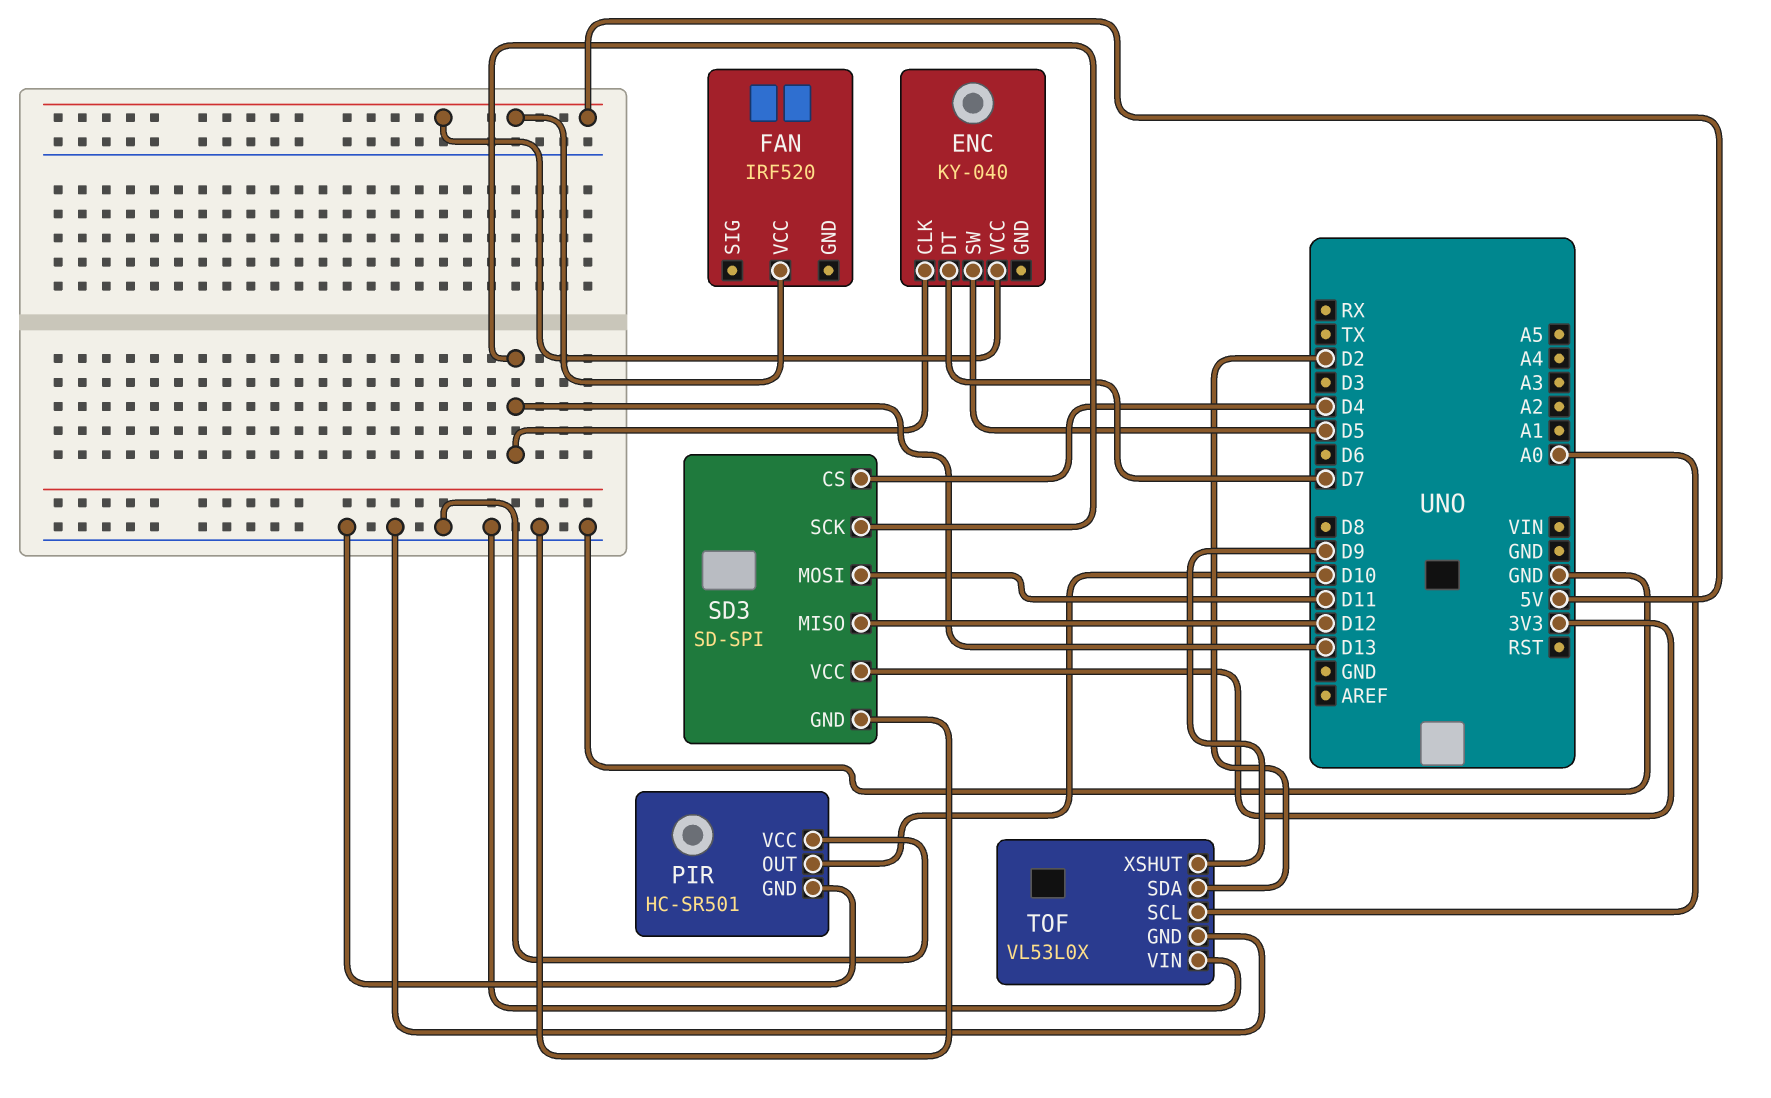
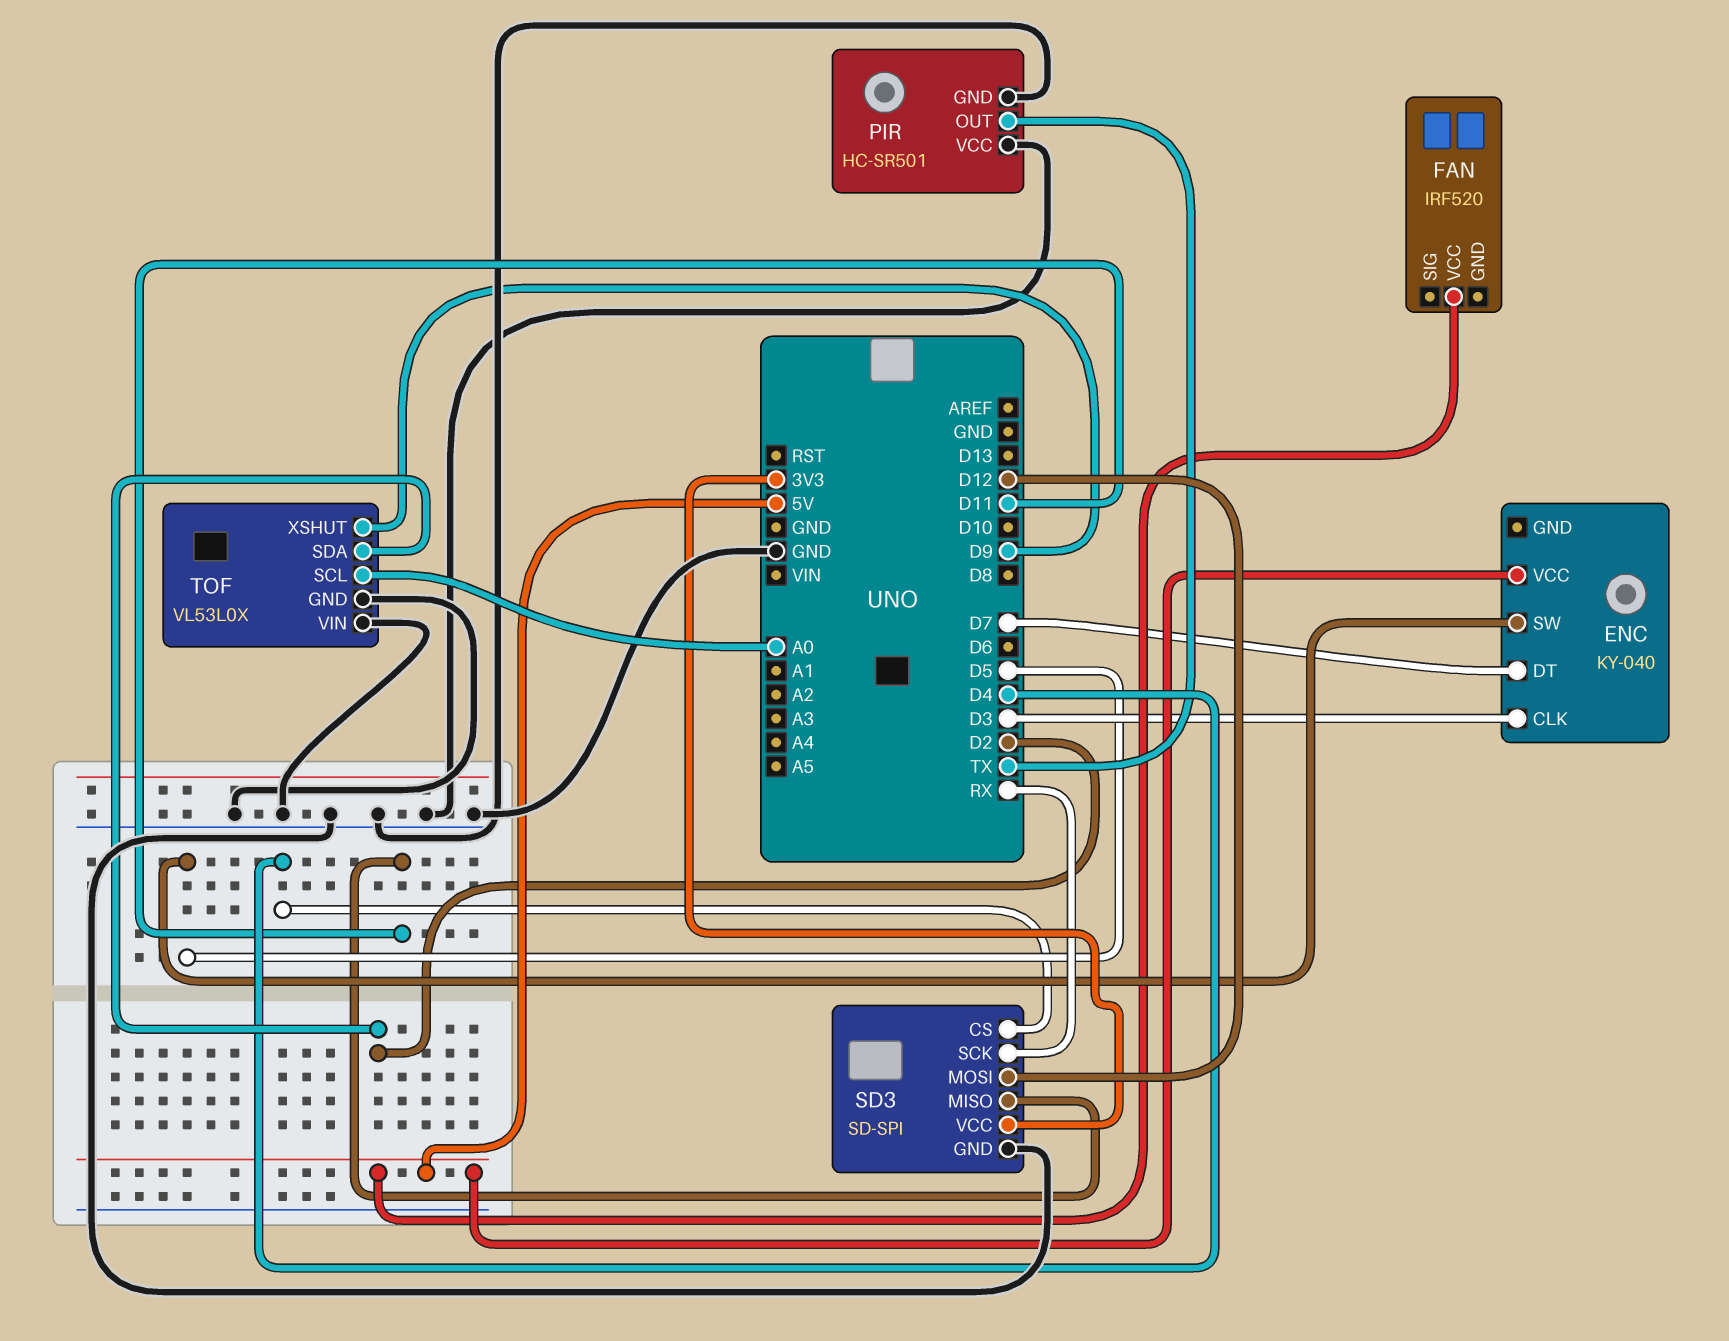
ENC pin CLK: D13 -> D3
PIR pin OUT: D10 -> TX
SD3 pin MISO: D12 -> D11
SD3 pin MOSI: D11 -> D12
SD3 pin SCK: D13 -> RX

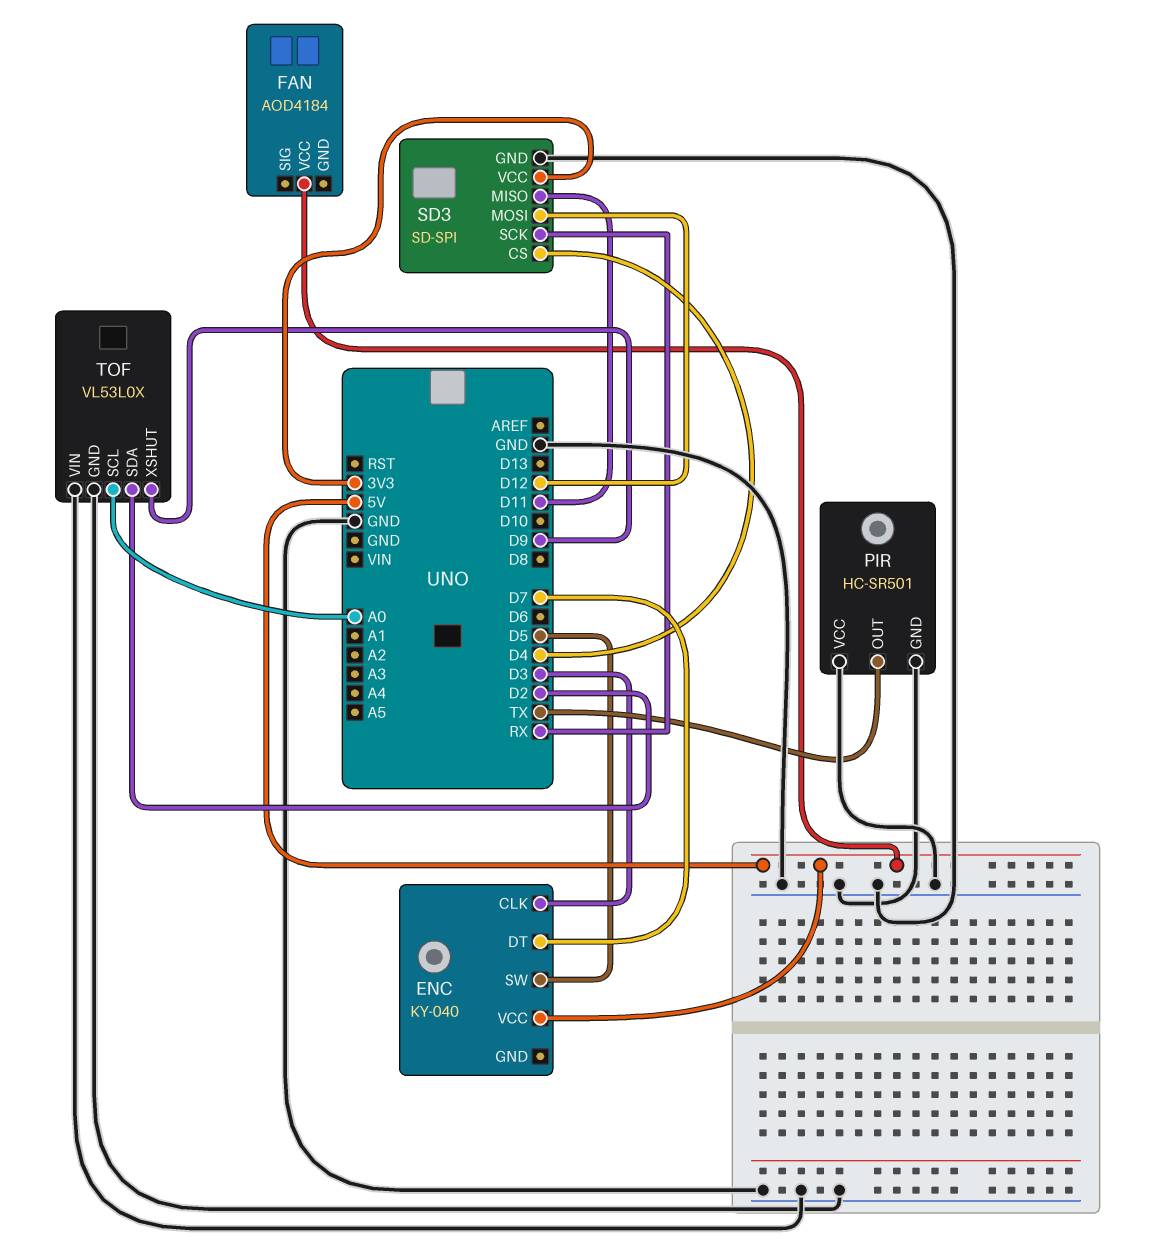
FAN: IRF520 -> AOD4184

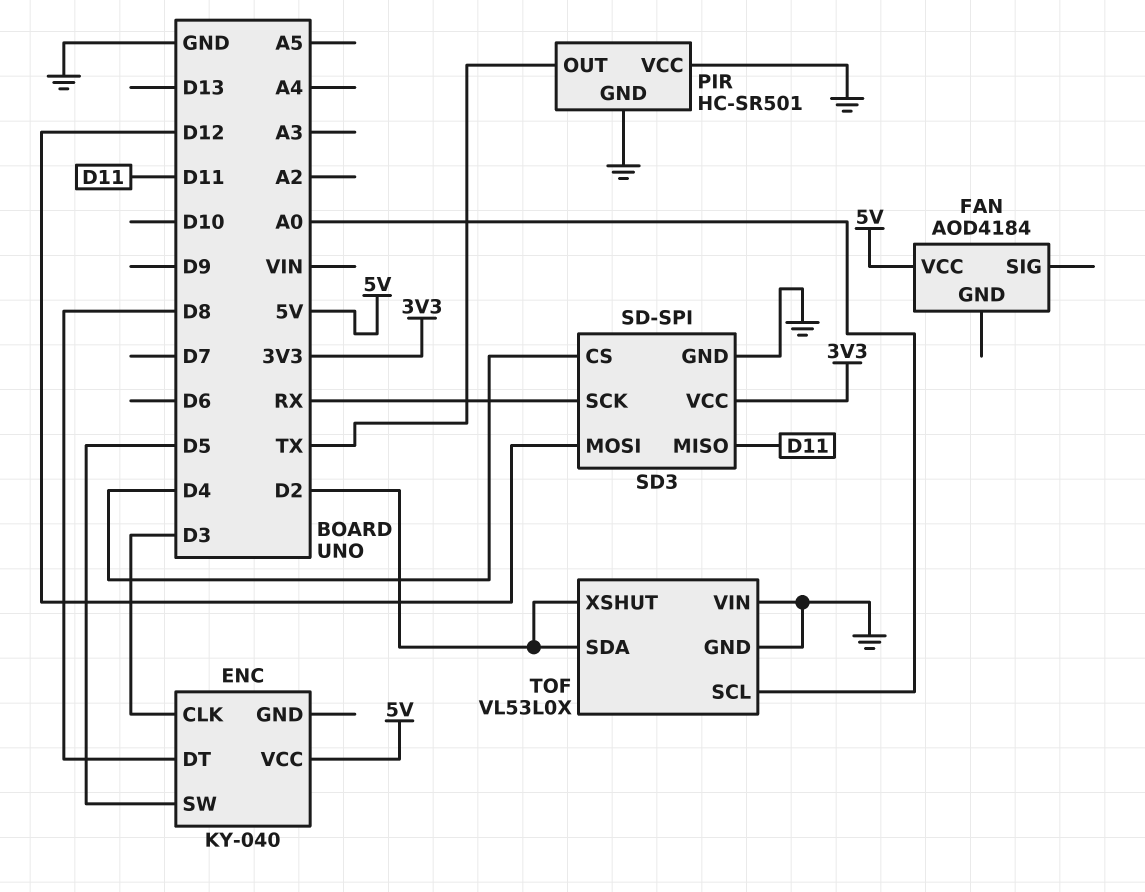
ENC pin DT: D7 -> D8
TOF pin XSHUT: D9 -> D2

